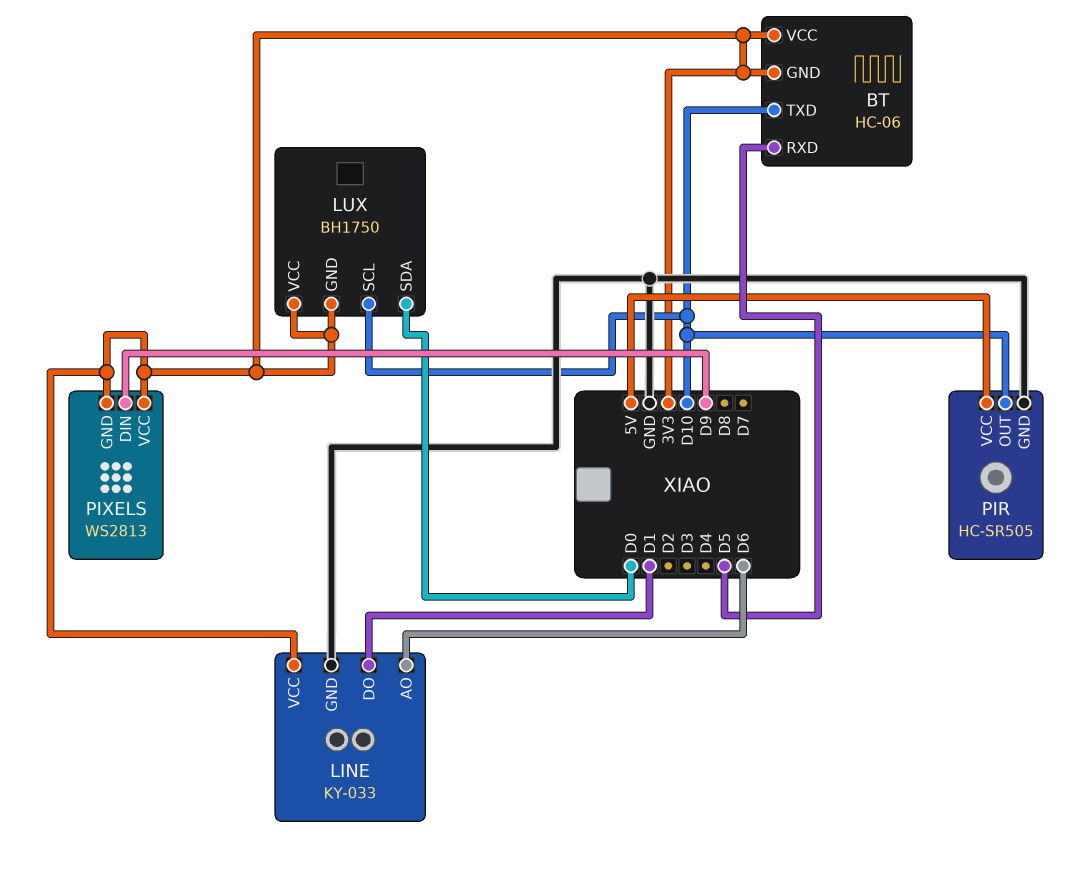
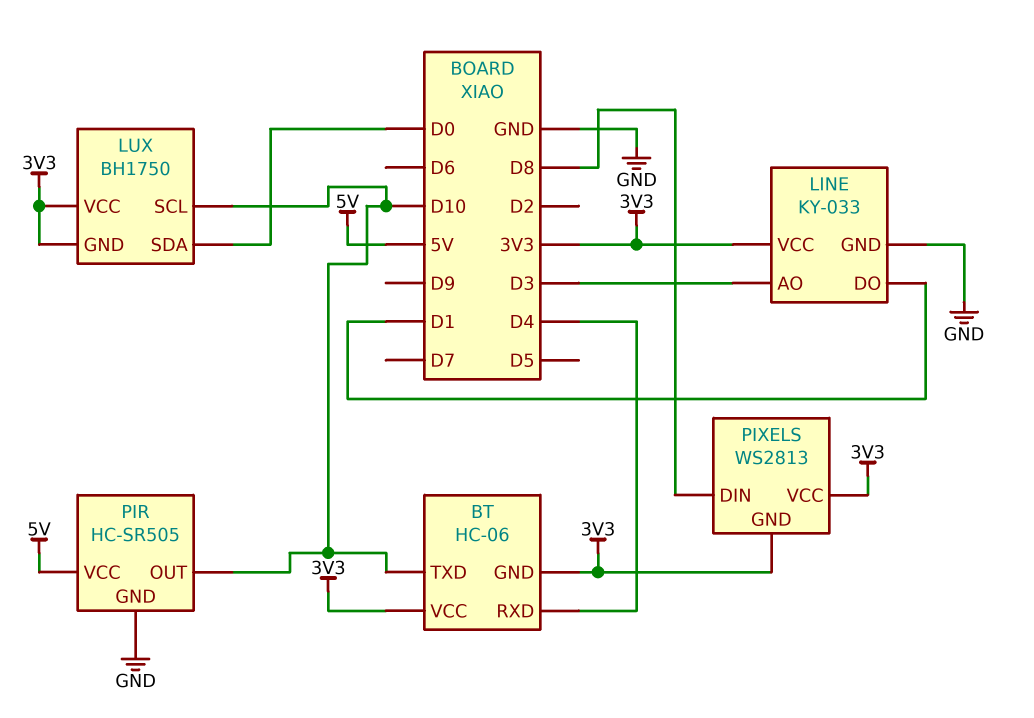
BT pin RXD: D5 -> D4
LINE pin AO: D6 -> D3
PIXELS pin DIN: D9 -> D8

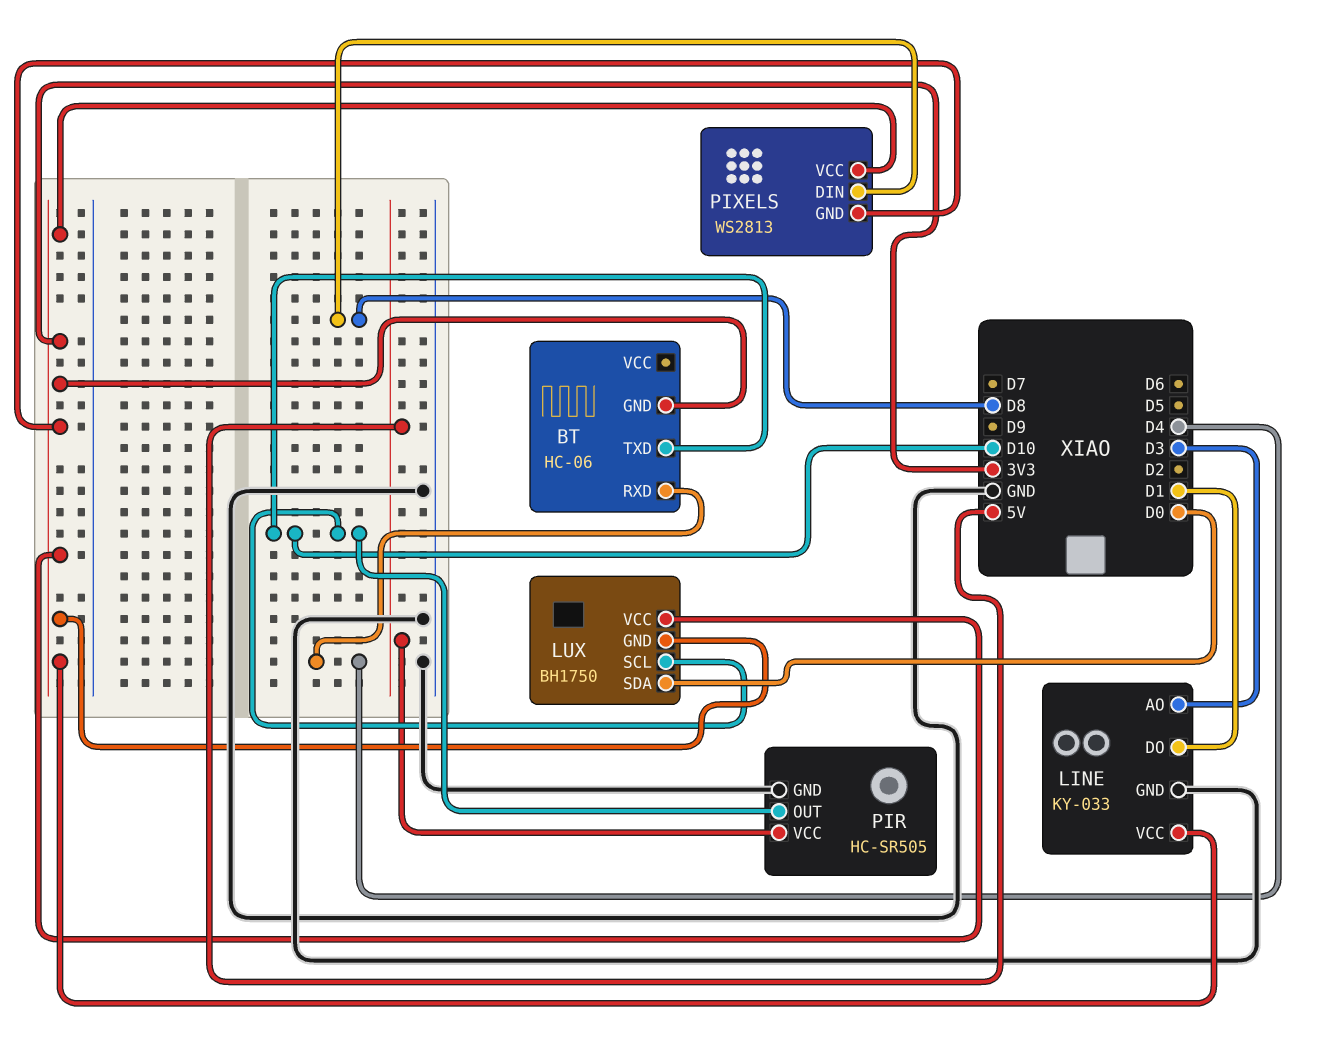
BT pin VCC: 3V3 -> none

